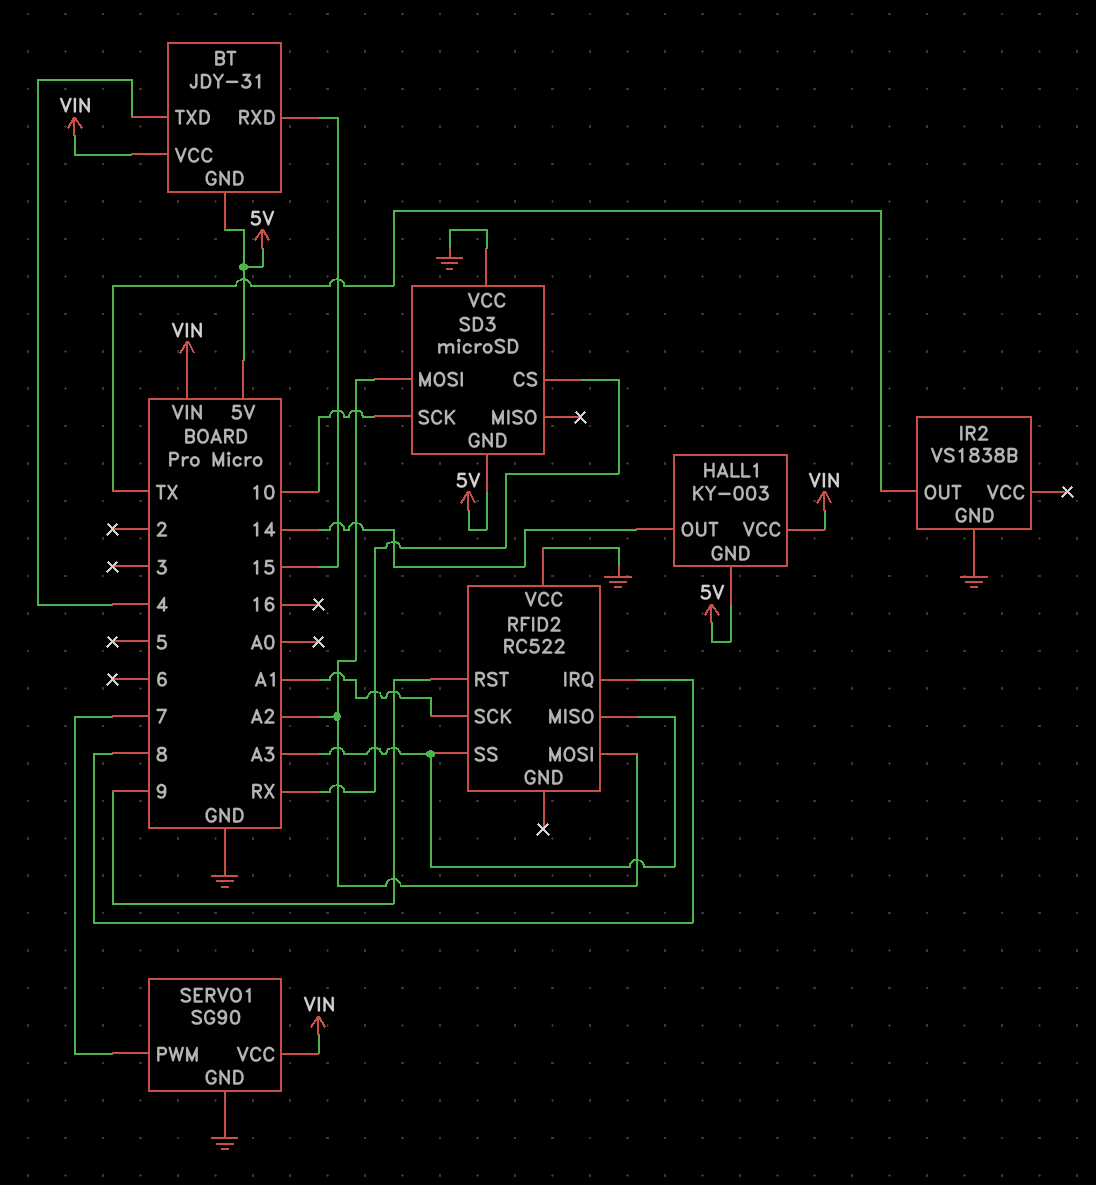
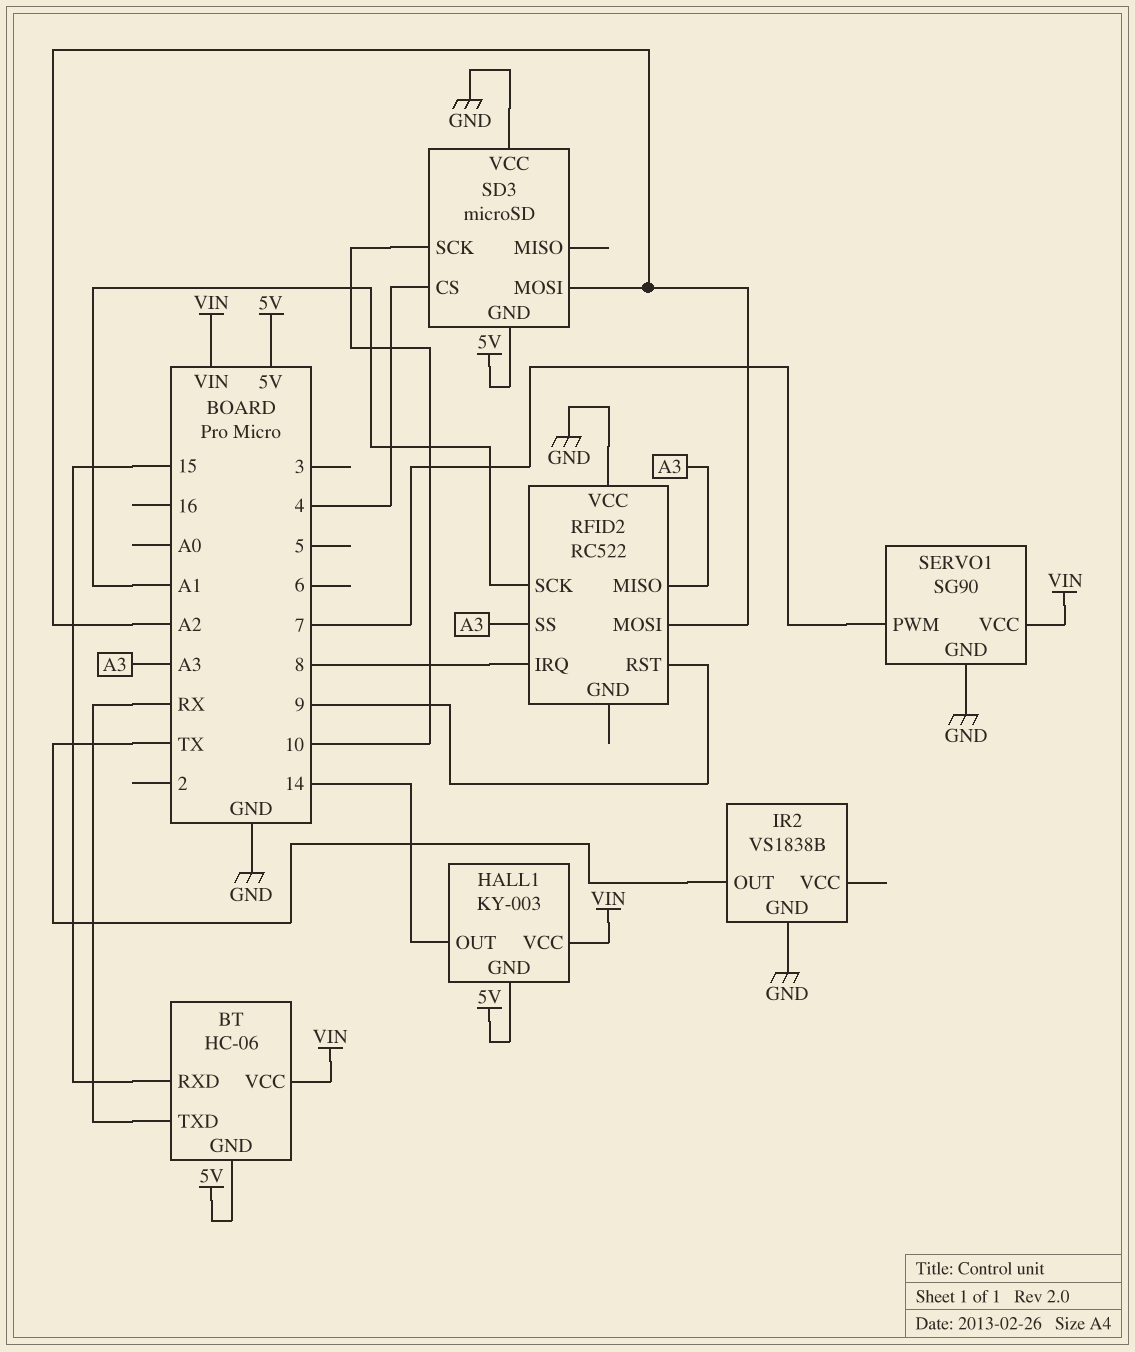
BT: JDY-31 -> HC-06
BT pin TXD: 4 -> RX
SD3 pin CS: RX -> 4

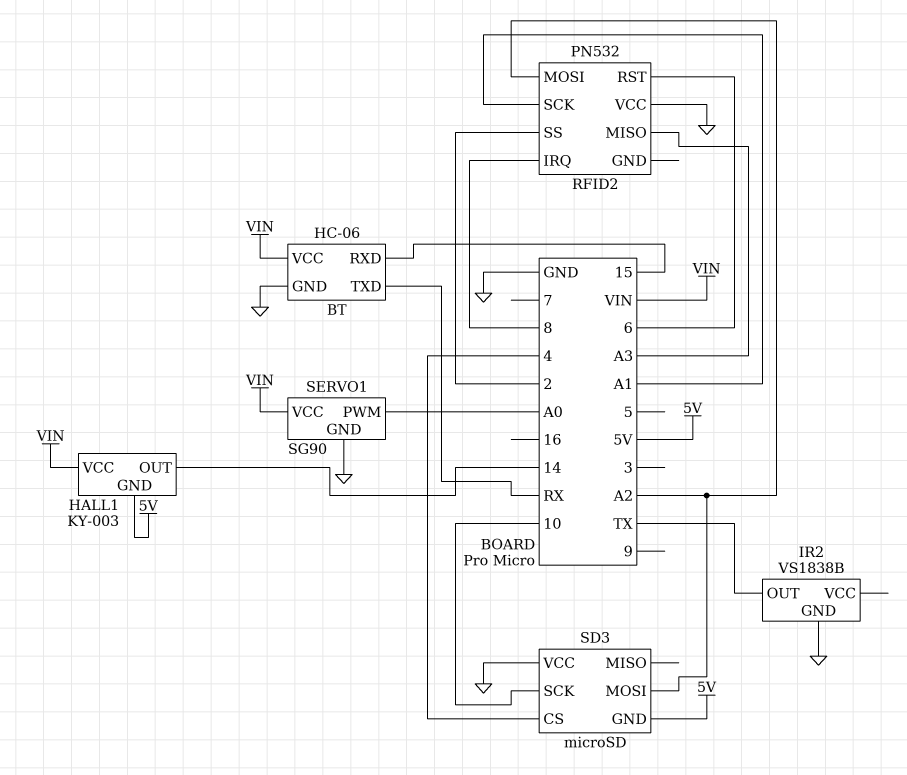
BT pin GND: 5V -> GND
RFID2: RC522 -> PN532
RFID2 pin RST: 9 -> 6
RFID2 pin SS: A3 -> 2
SERVO1 pin PWM: 7 -> A0

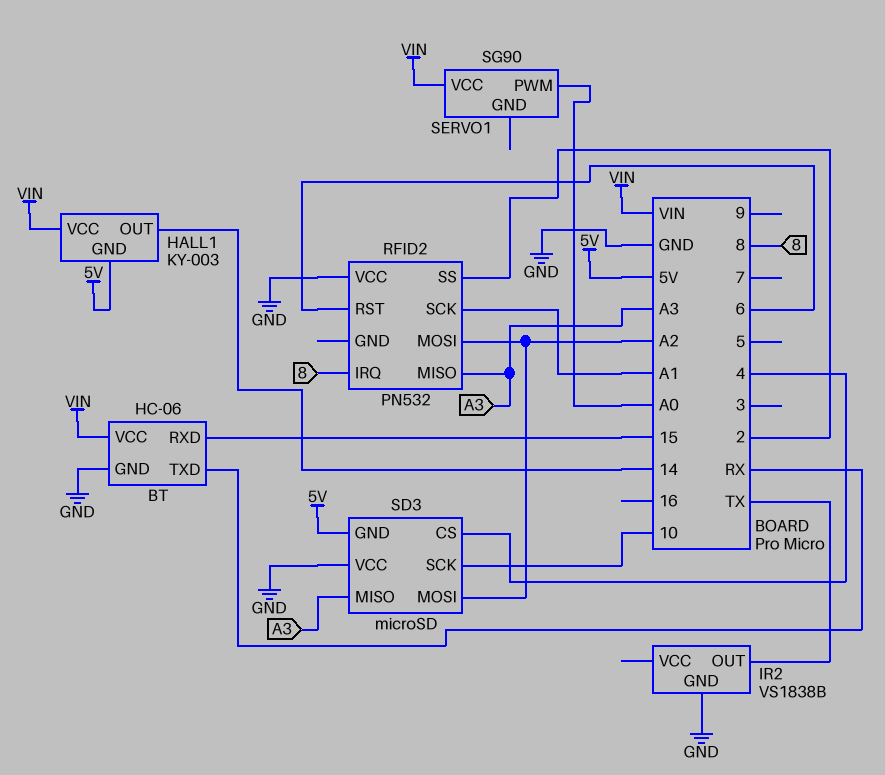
SD3 pin MISO: none -> A3
SERVO1 pin GND: GND -> none

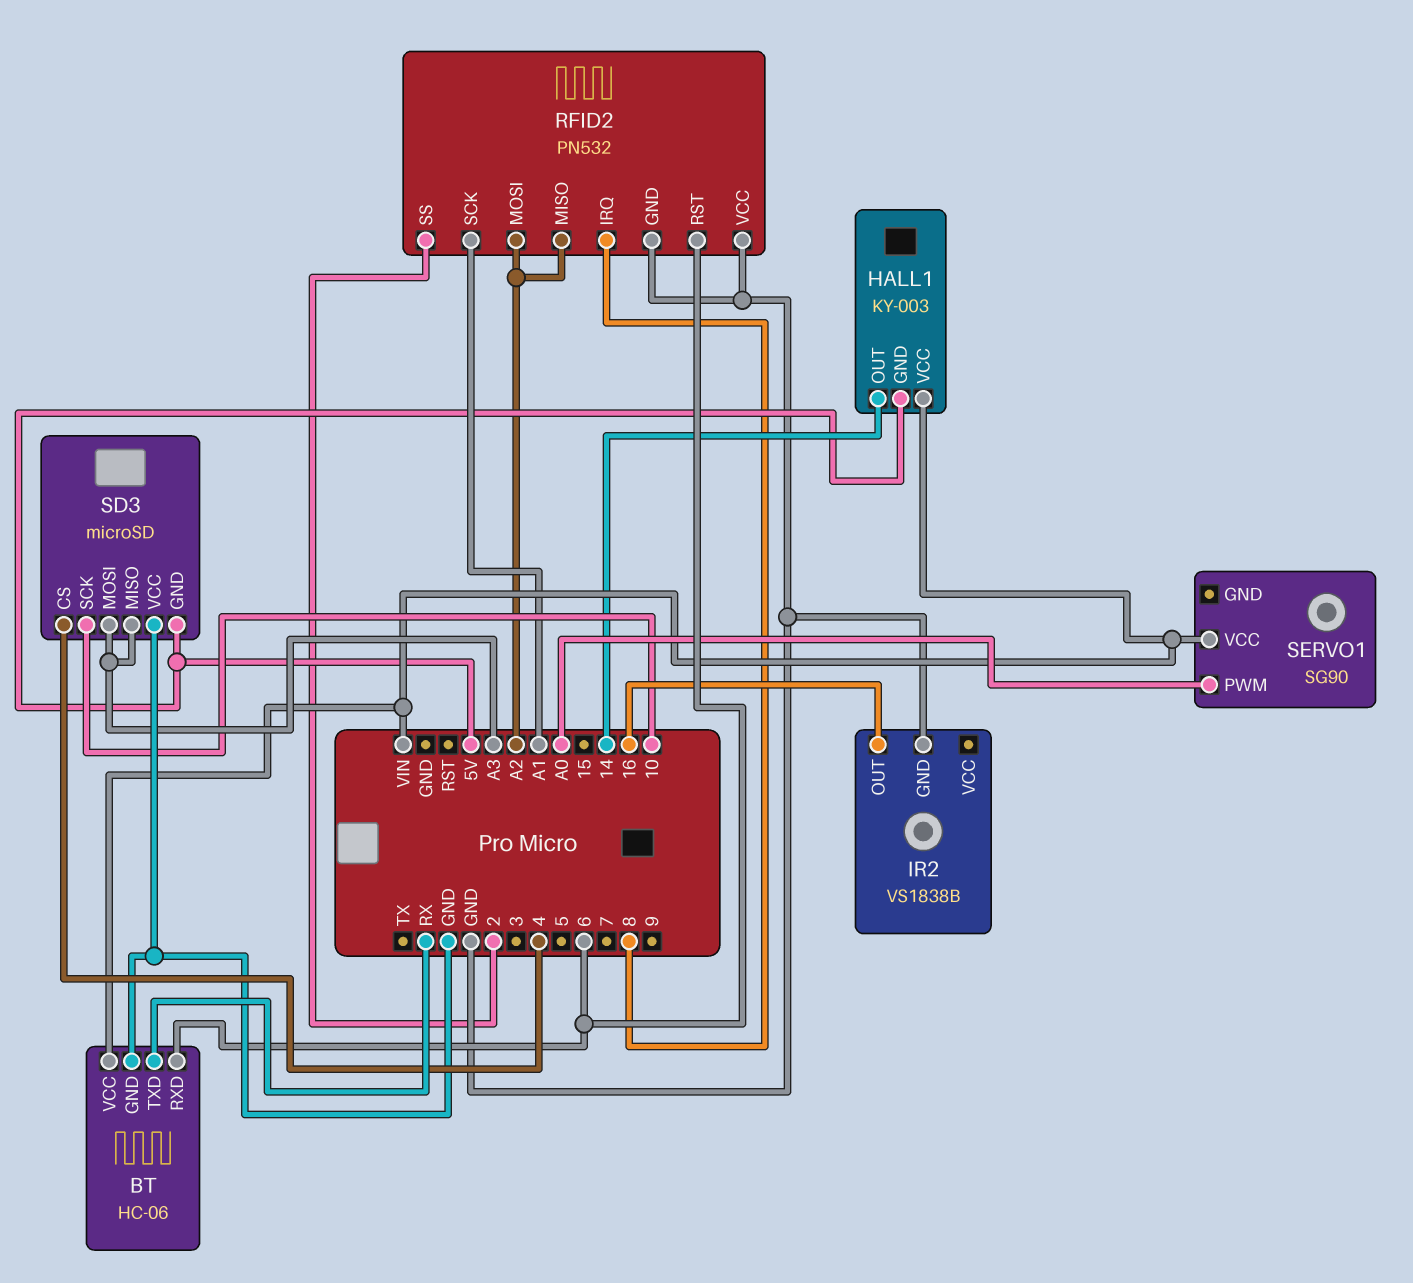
BT pin RXD: 15 -> 6
IR2 pin OUT: TX -> 16
RFID2 pin GND: none -> GND
RFID2 pin MISO: A3 -> A2
SD3 pin MOSI: A2 -> A3

